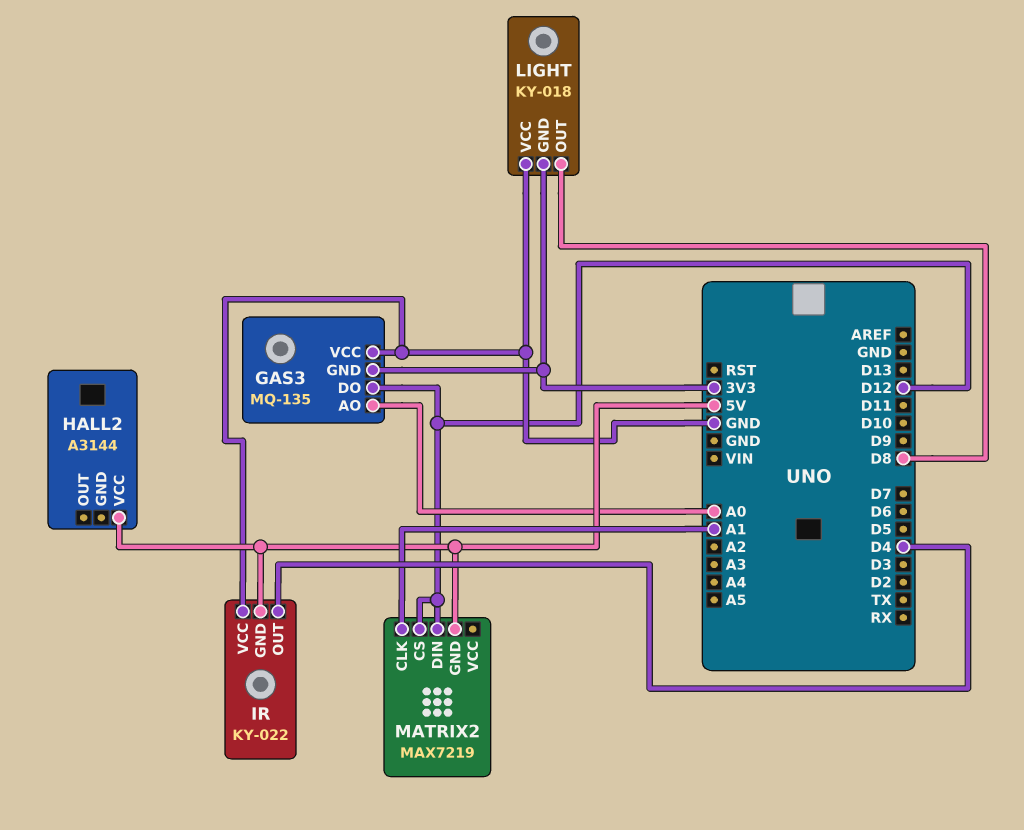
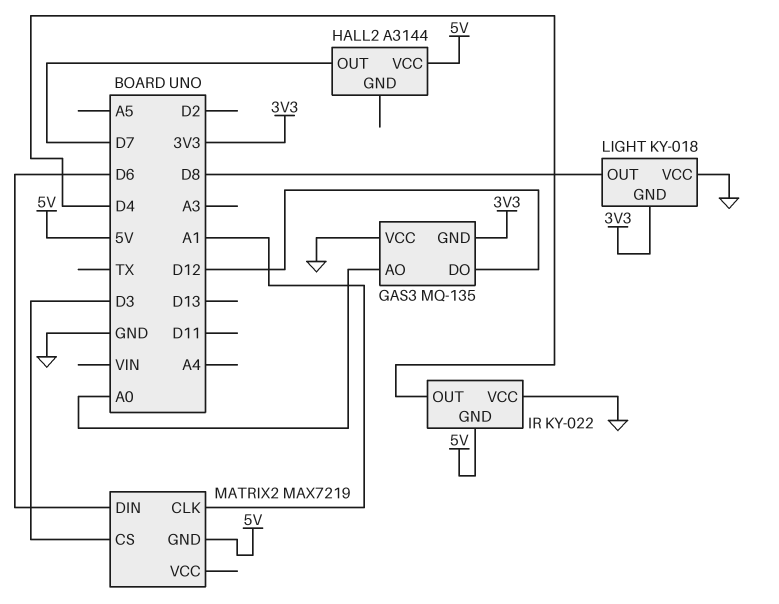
HALL2 pin OUT: none -> D7
MATRIX2 pin CS: D12 -> D3
MATRIX2 pin DIN: D12 -> D6

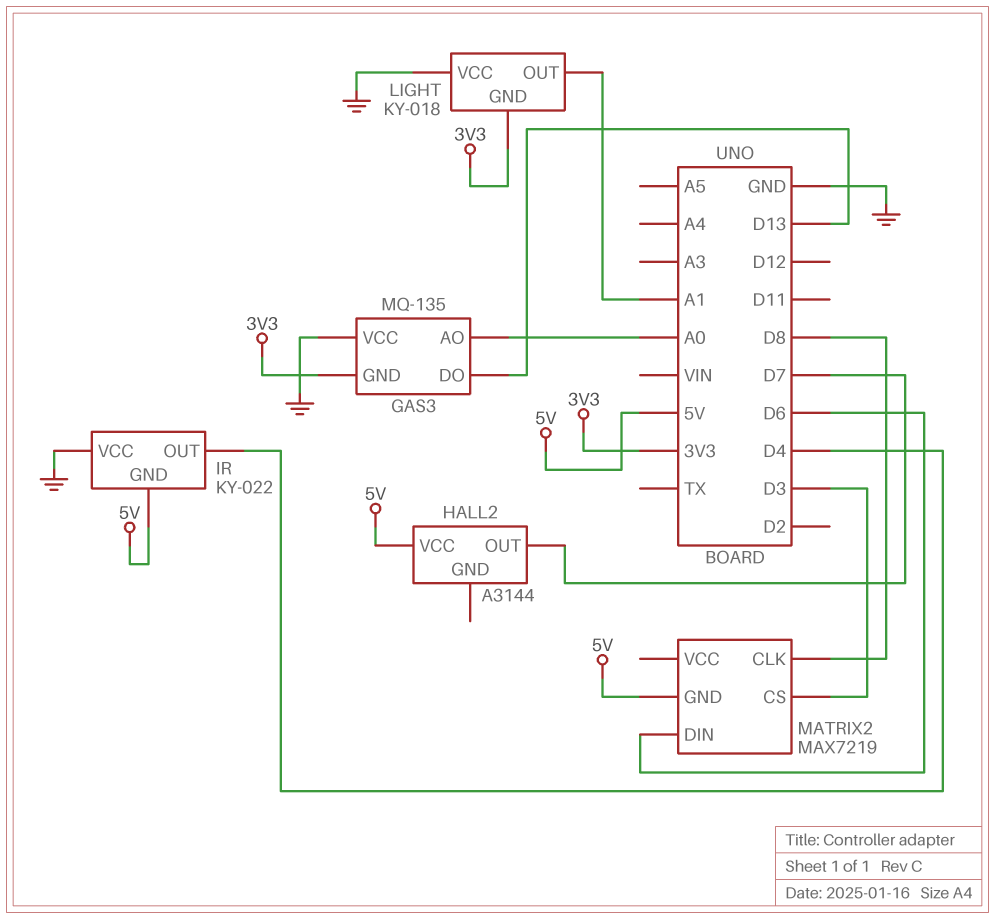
GAS3 pin DO: D12 -> D13
LIGHT pin OUT: D8 -> A1
MATRIX2 pin CLK: A1 -> D8

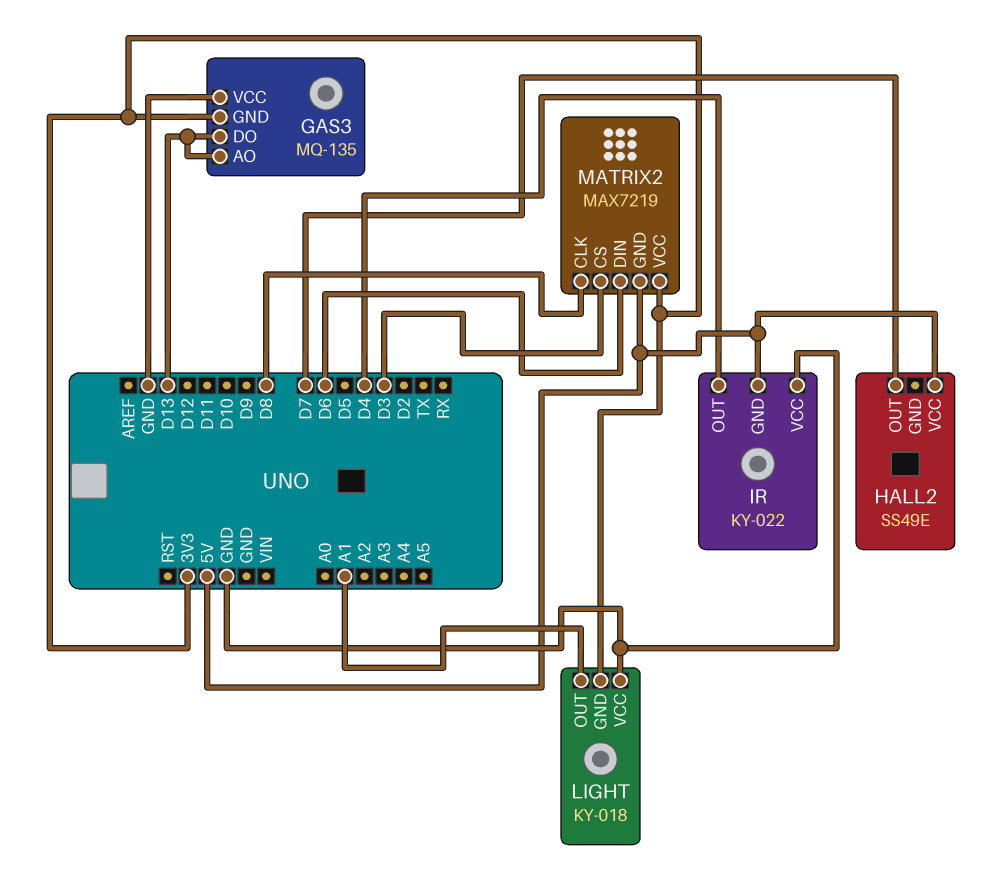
GAS3 pin AO: A0 -> D13
HALL2: A3144 -> SS49E
MATRIX2 pin VCC: none -> 3V3

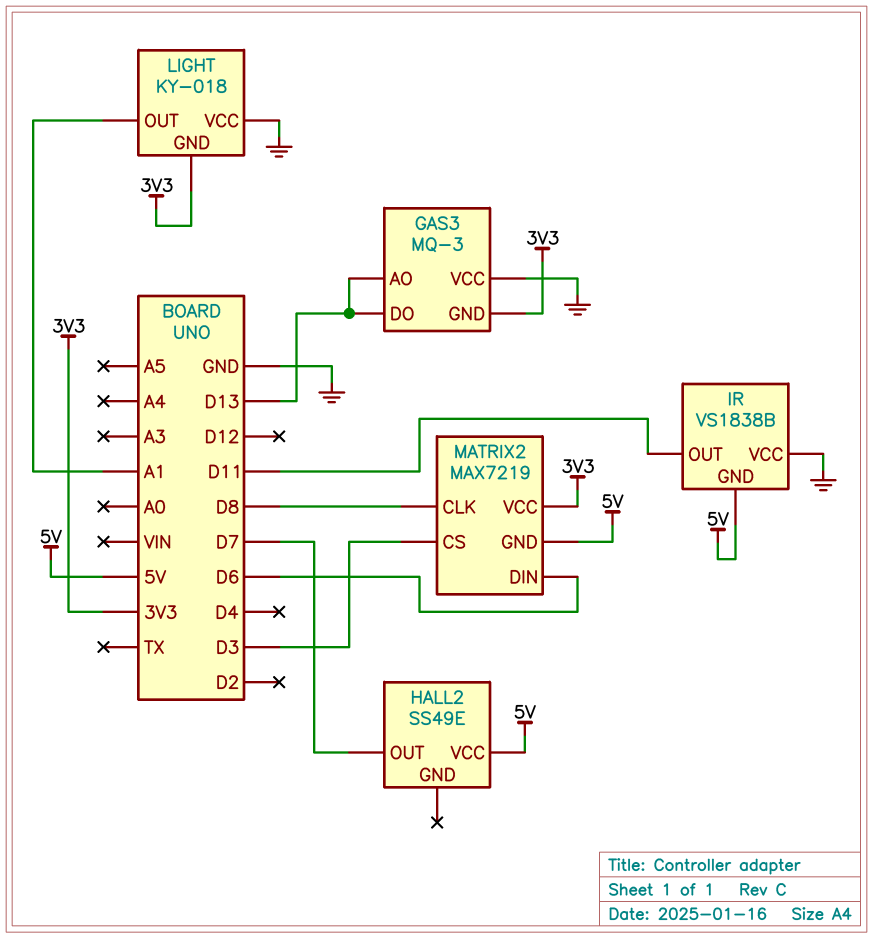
GAS3: MQ-135 -> MQ-3
IR: KY-022 -> VS1838B
IR pin OUT: D4 -> D11

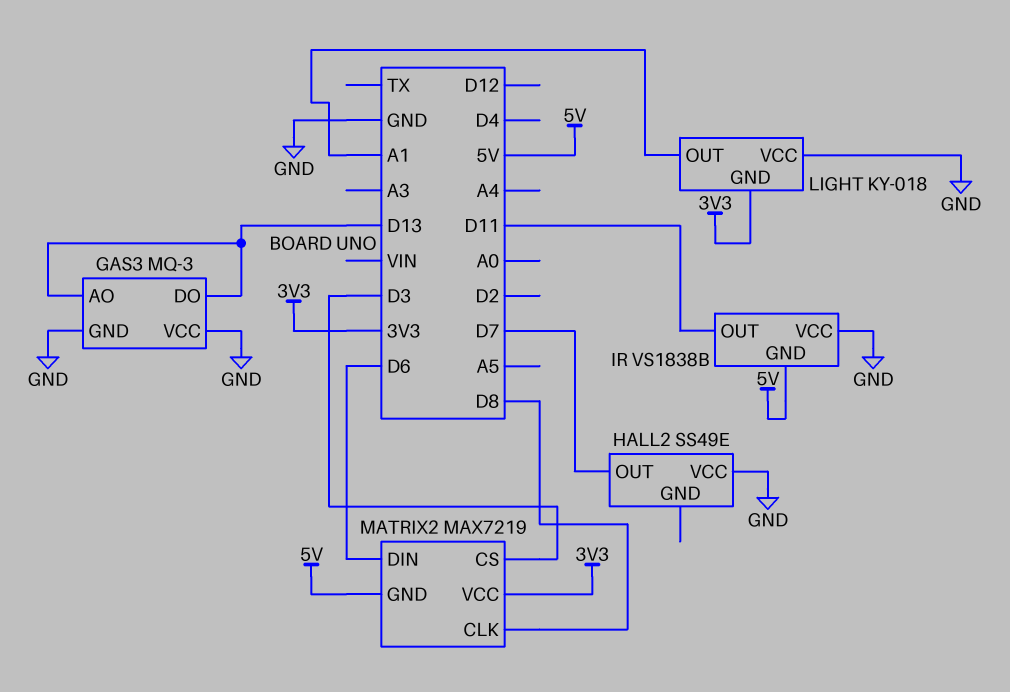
GAS3 pin GND: 3V3 -> GND
HALL2 pin VCC: 5V -> GND

